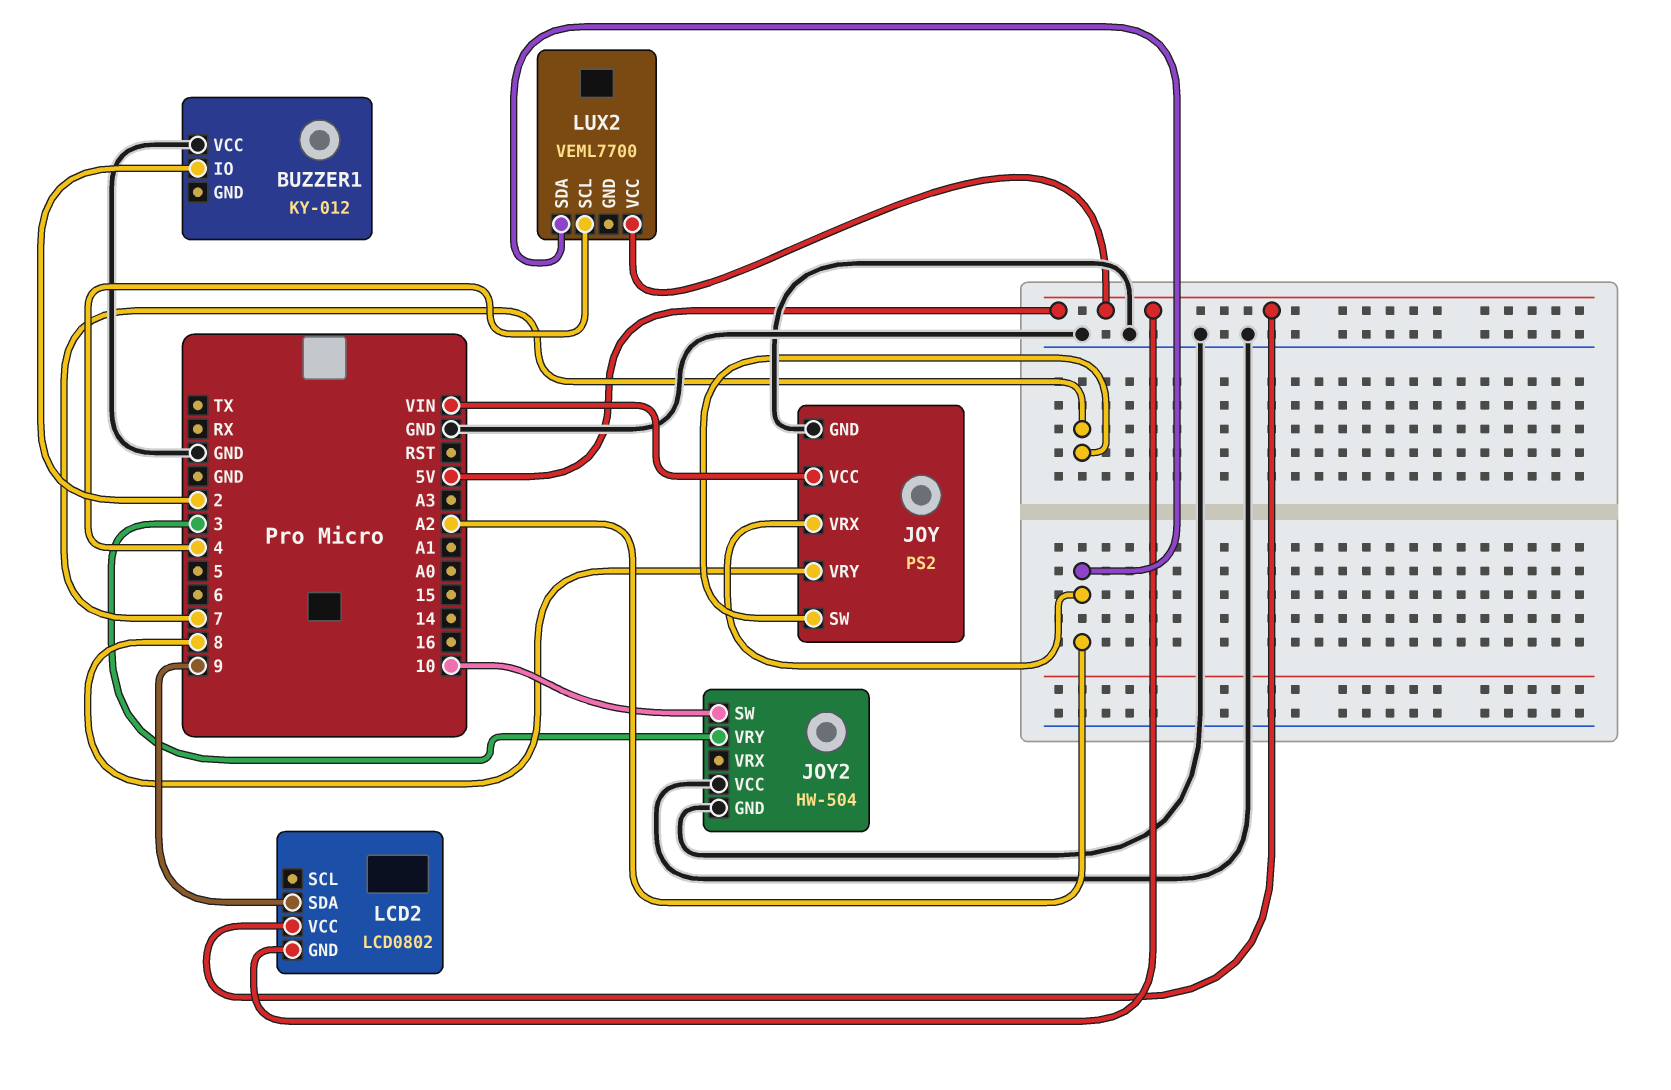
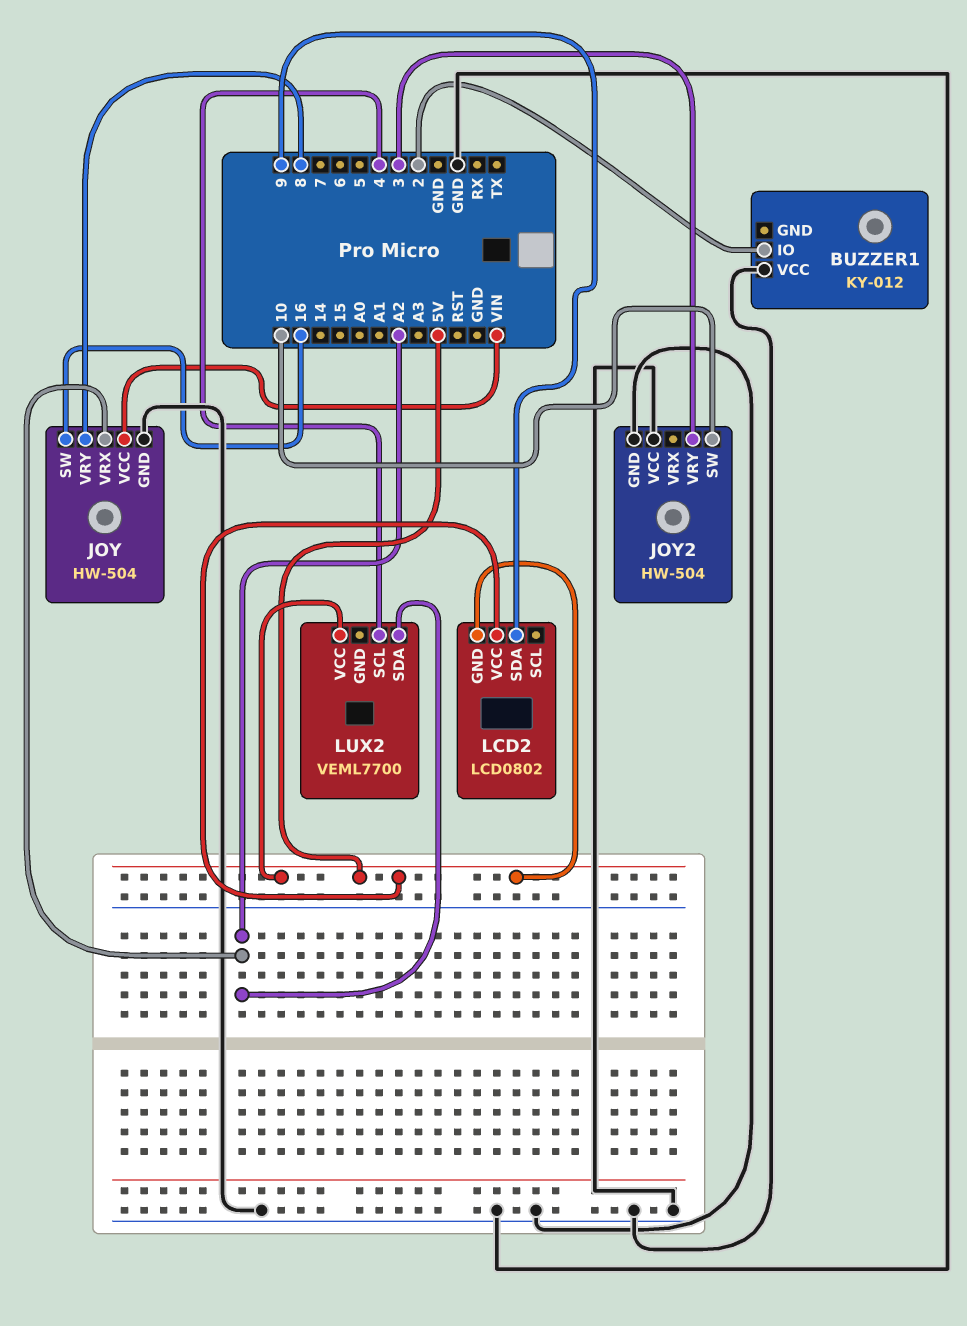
JOY: PS2 -> HW-504
JOY pin SW: 7 -> 16

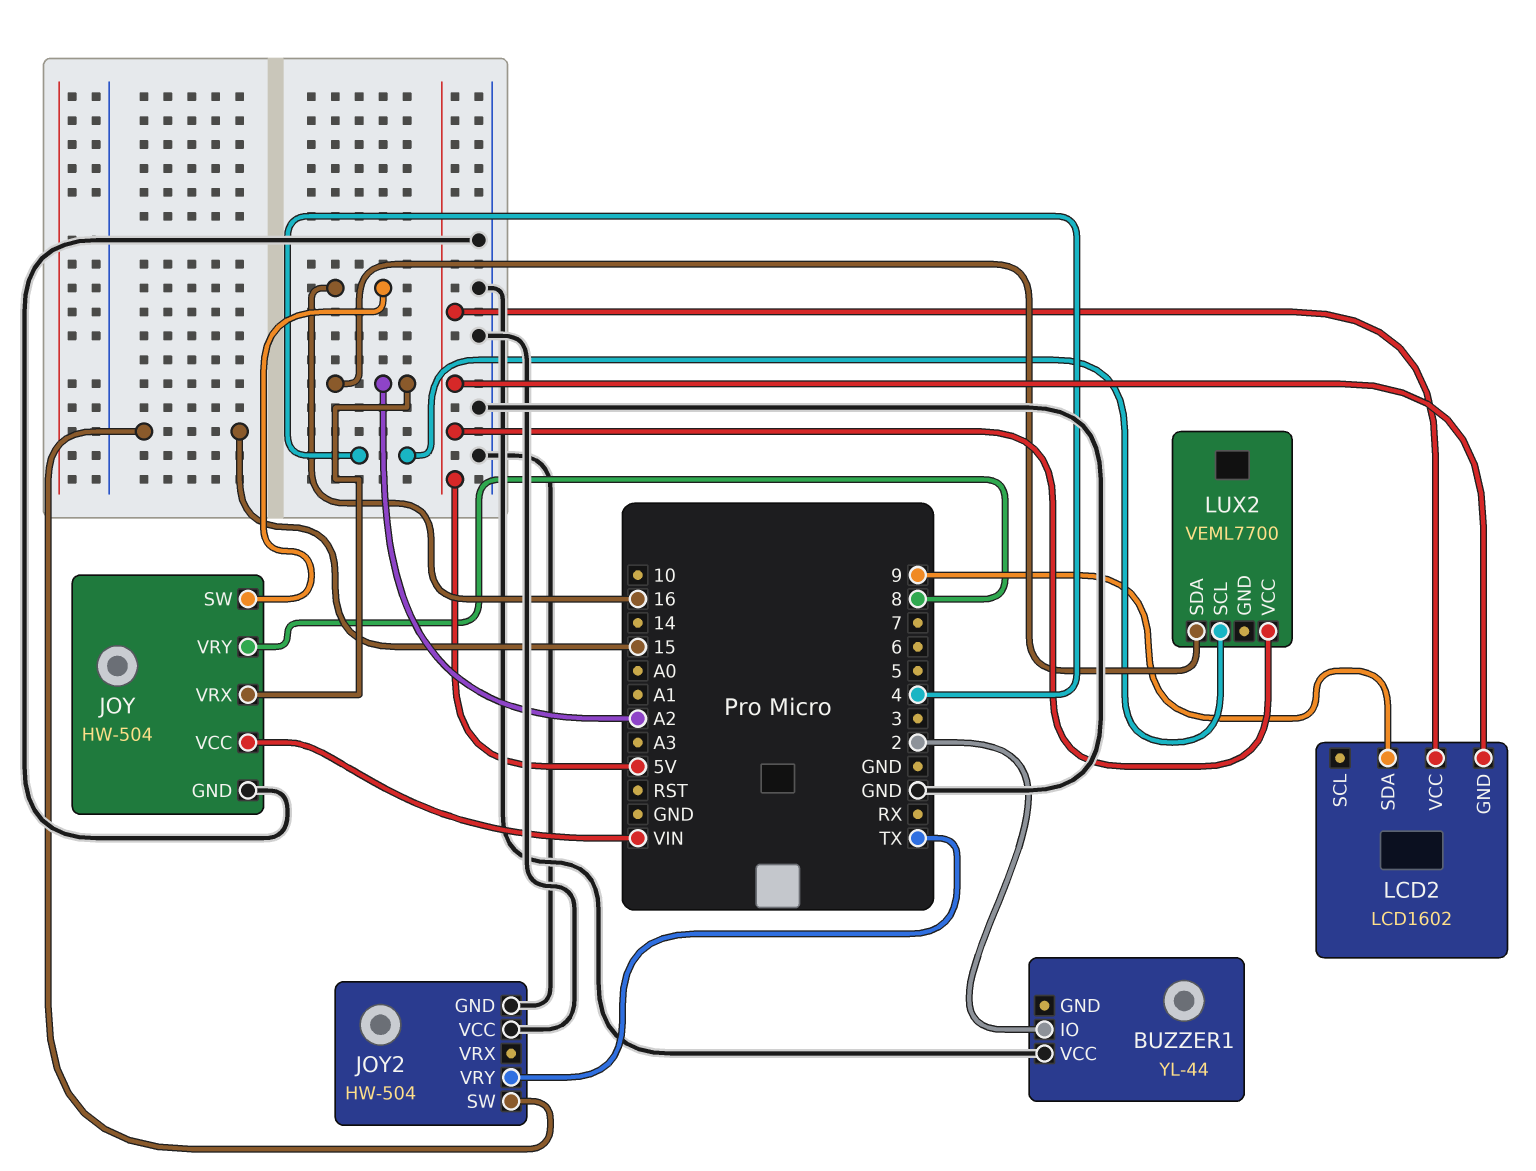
BUZZER1: KY-012 -> YL-44
JOY2 pin SW: 10 -> 15
JOY2 pin VRY: 3 -> TX
LCD2: LCD0802 -> LCD1602

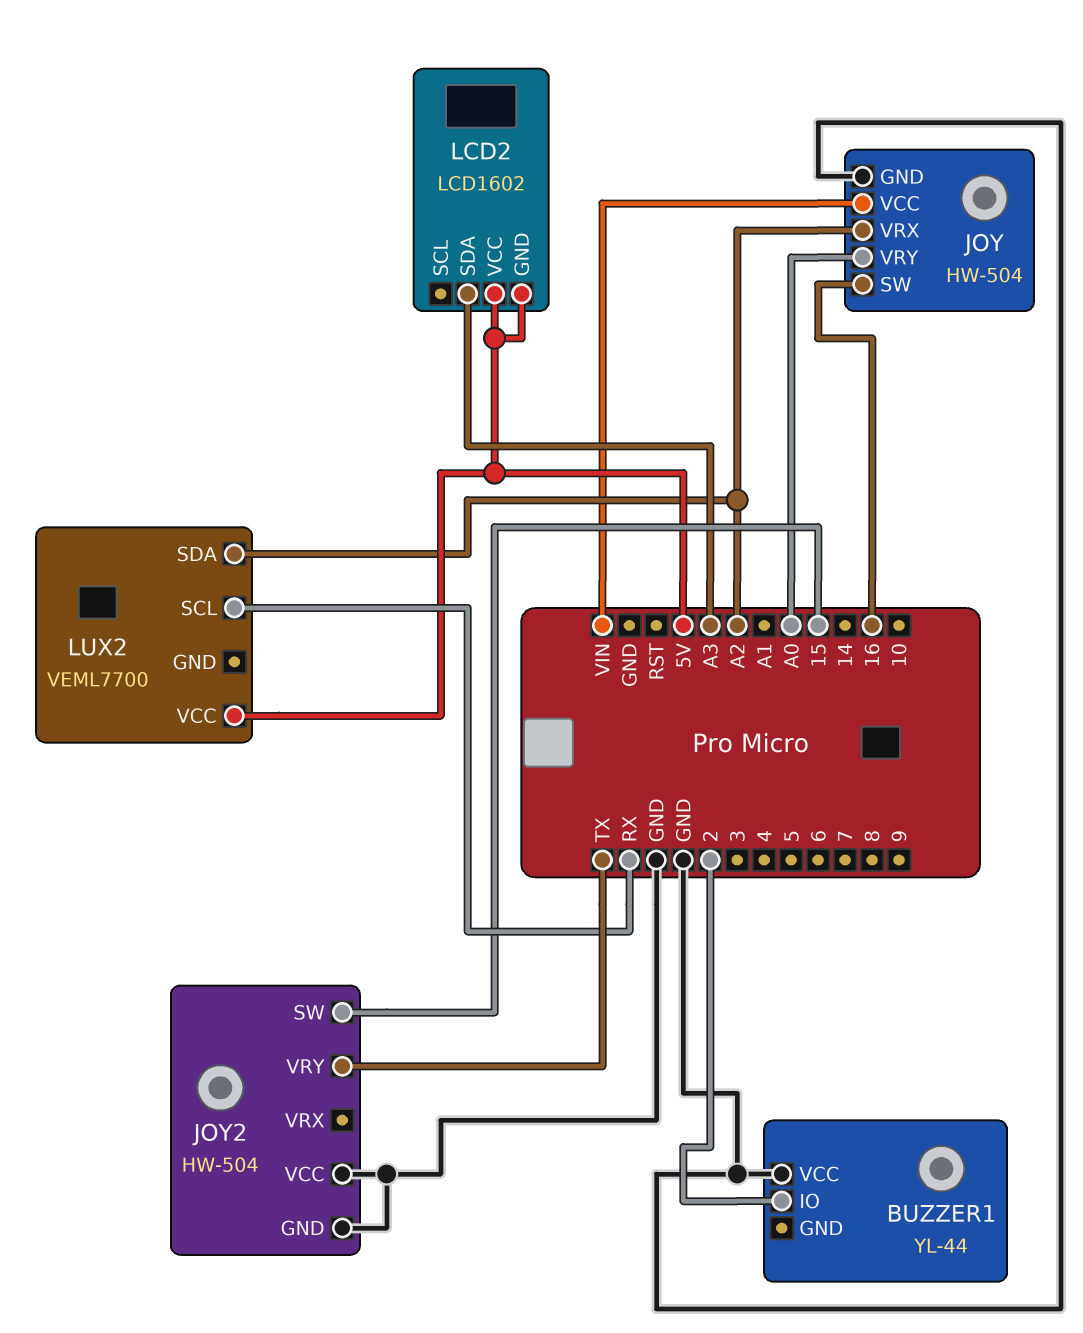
JOY pin VRY: 8 -> A0
LCD2 pin SDA: 9 -> A3
LUX2 pin SCL: 4 -> RX

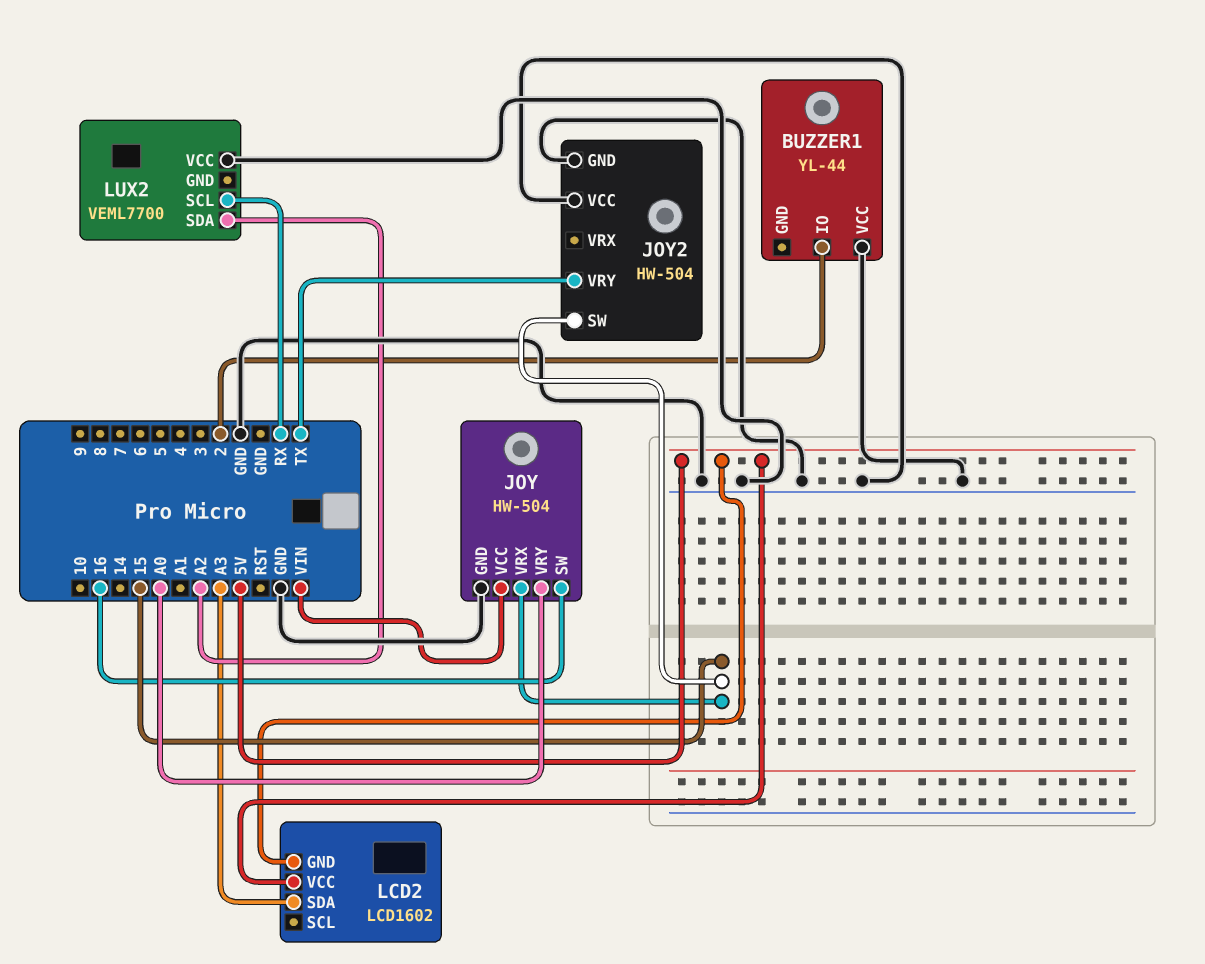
JOY pin VRX: A2 -> 15
LUX2 pin VCC: 5V -> GND

